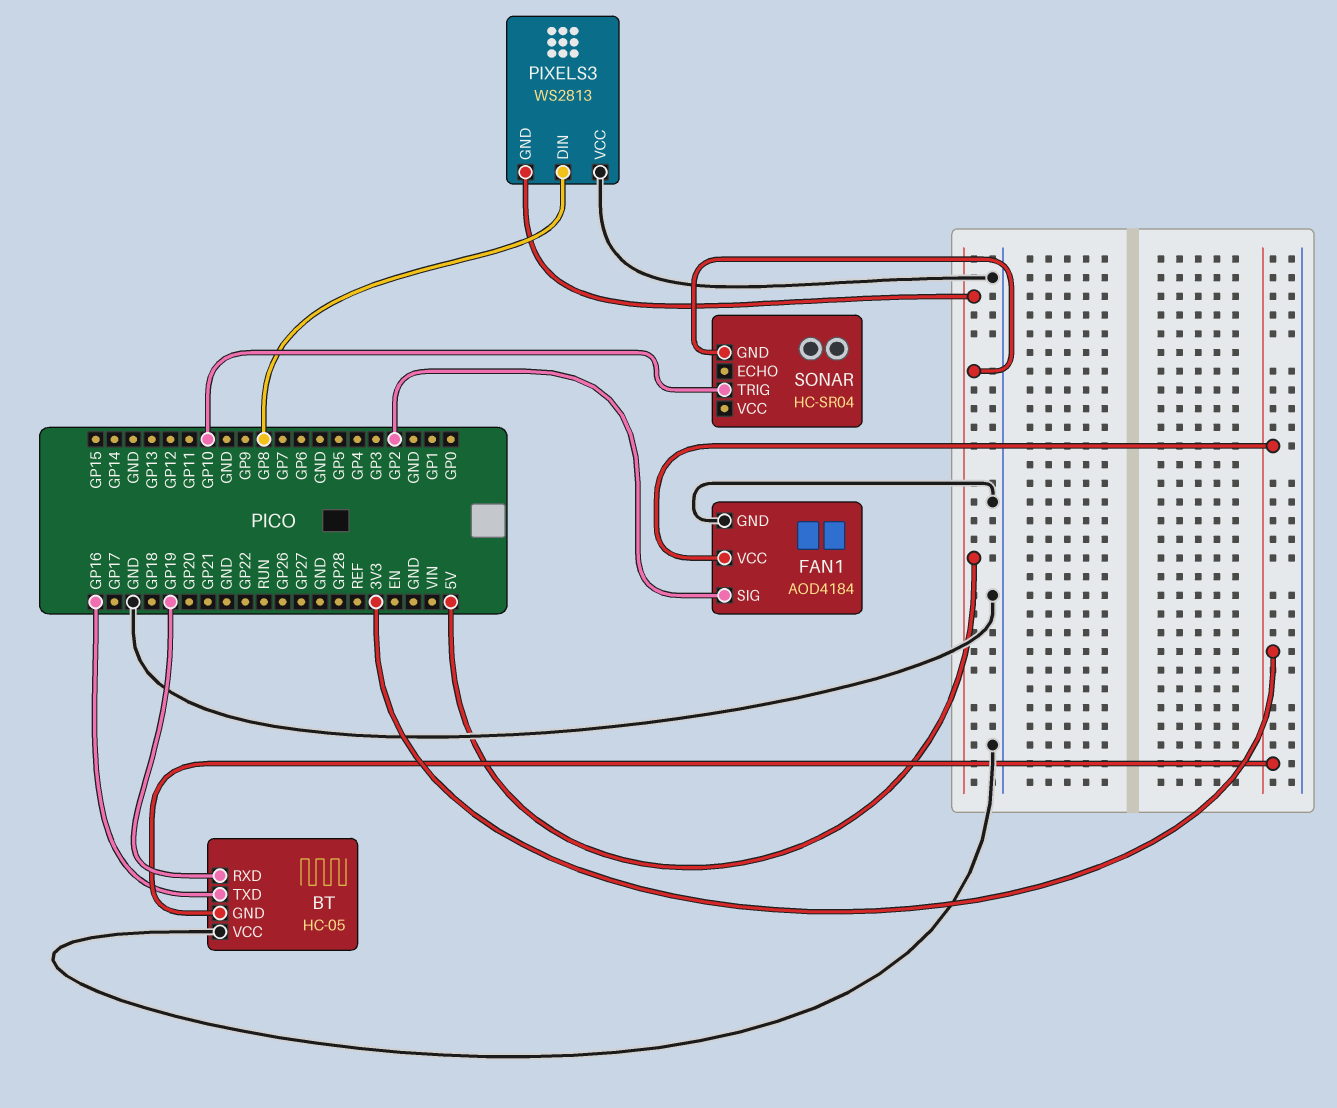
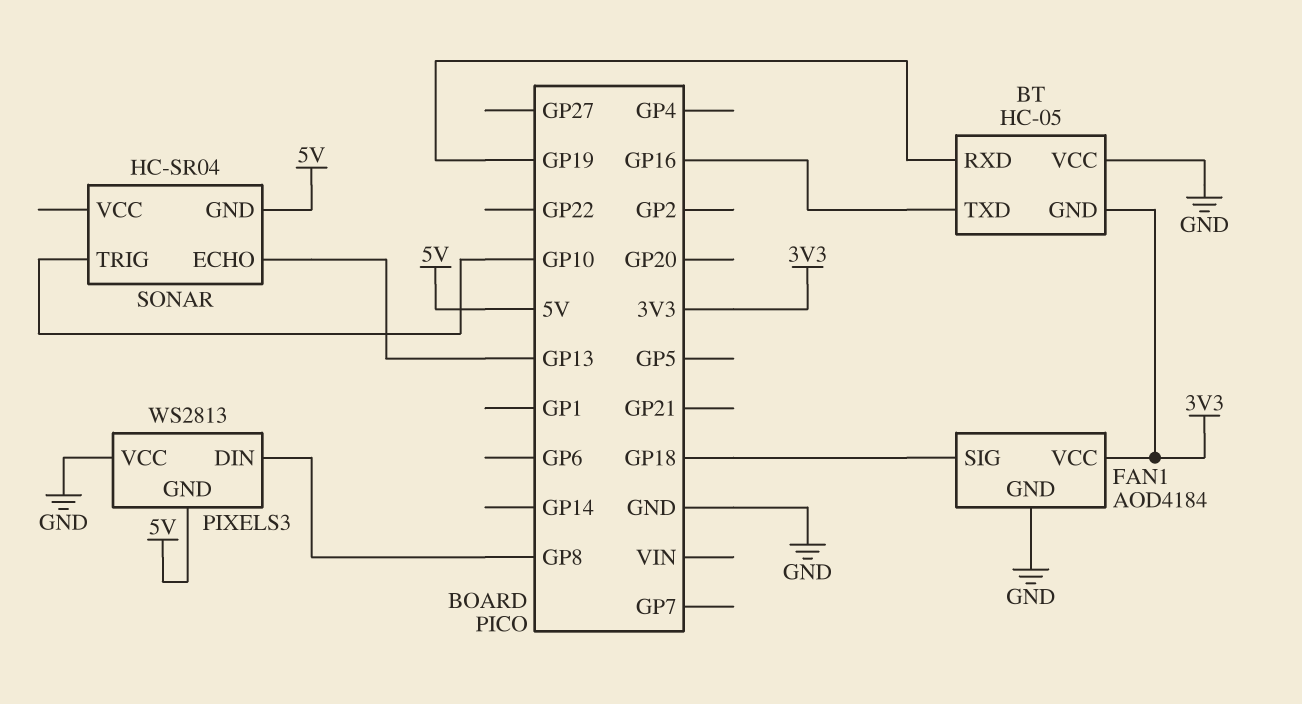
FAN1 pin SIG: GP2 -> GP18
SONAR pin ECHO: none -> GP13

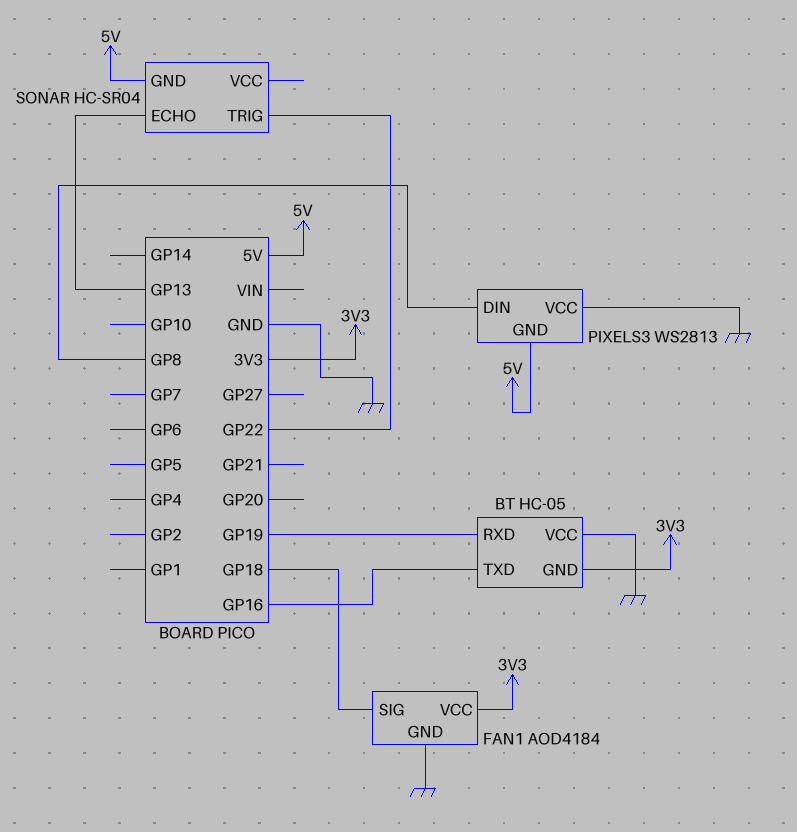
SONAR pin TRIG: GP10 -> GP22

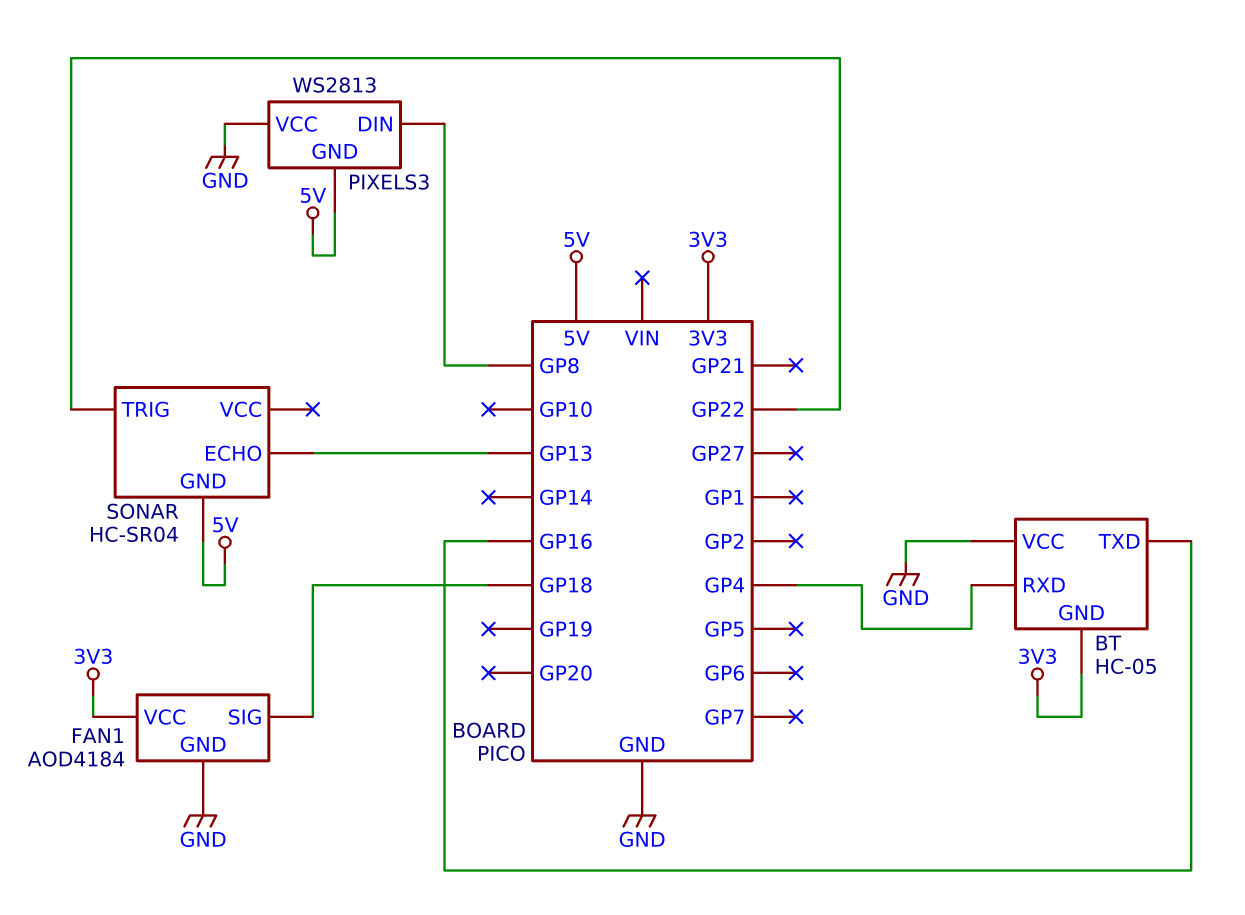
BT pin RXD: GP19 -> GP4

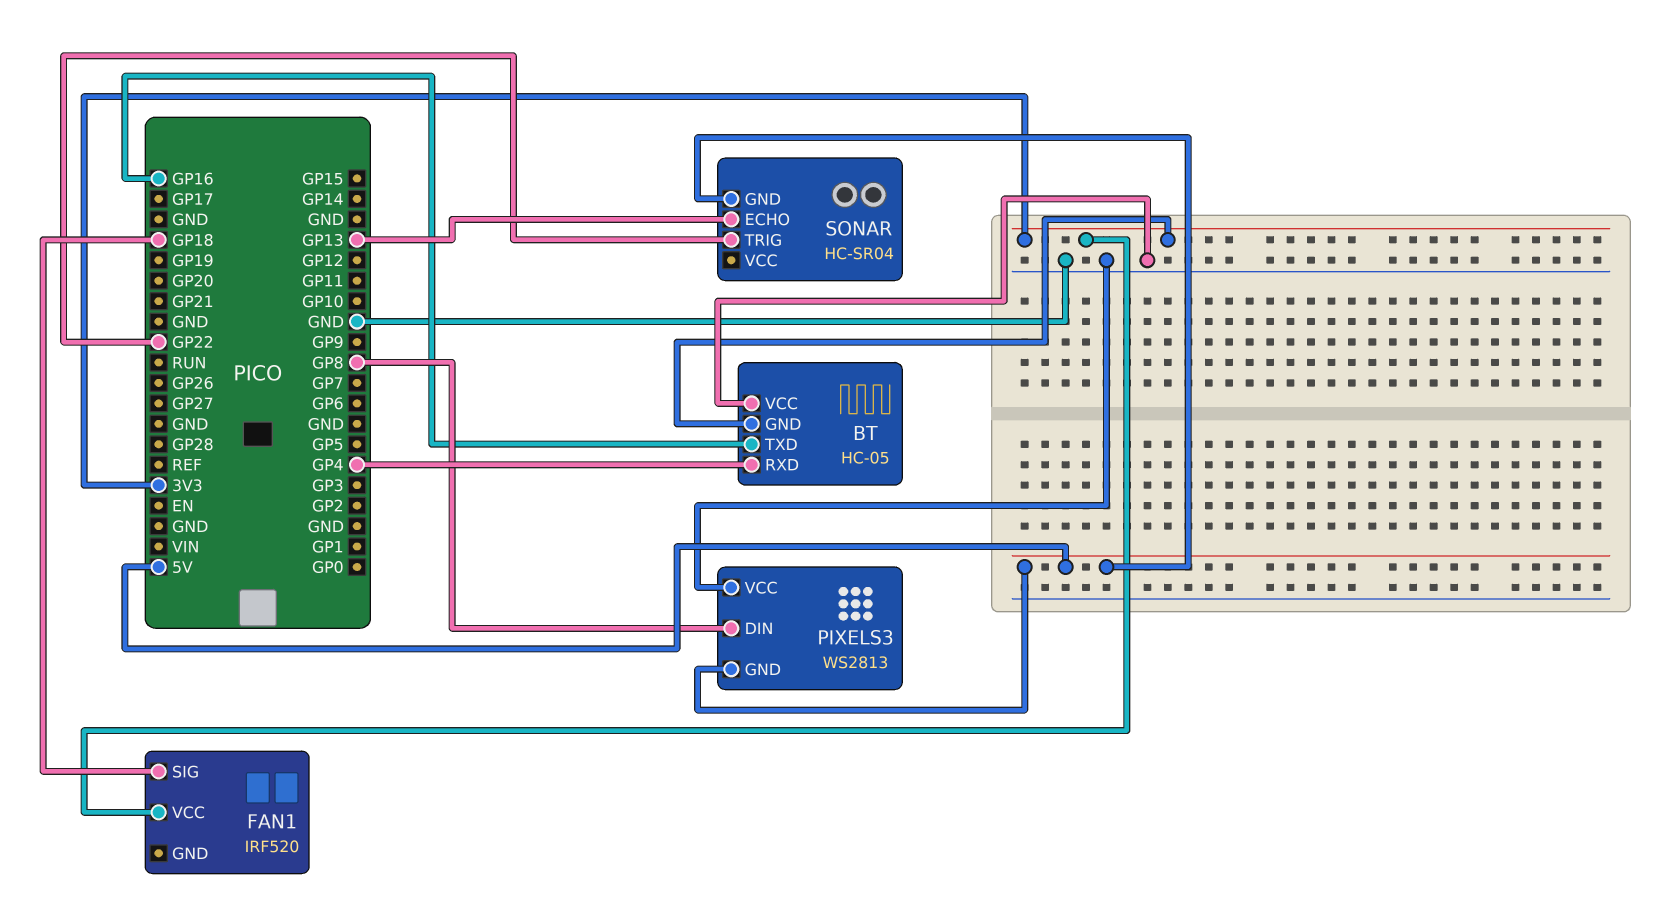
FAN1: AOD4184 -> IRF520
FAN1 pin GND: GND -> none

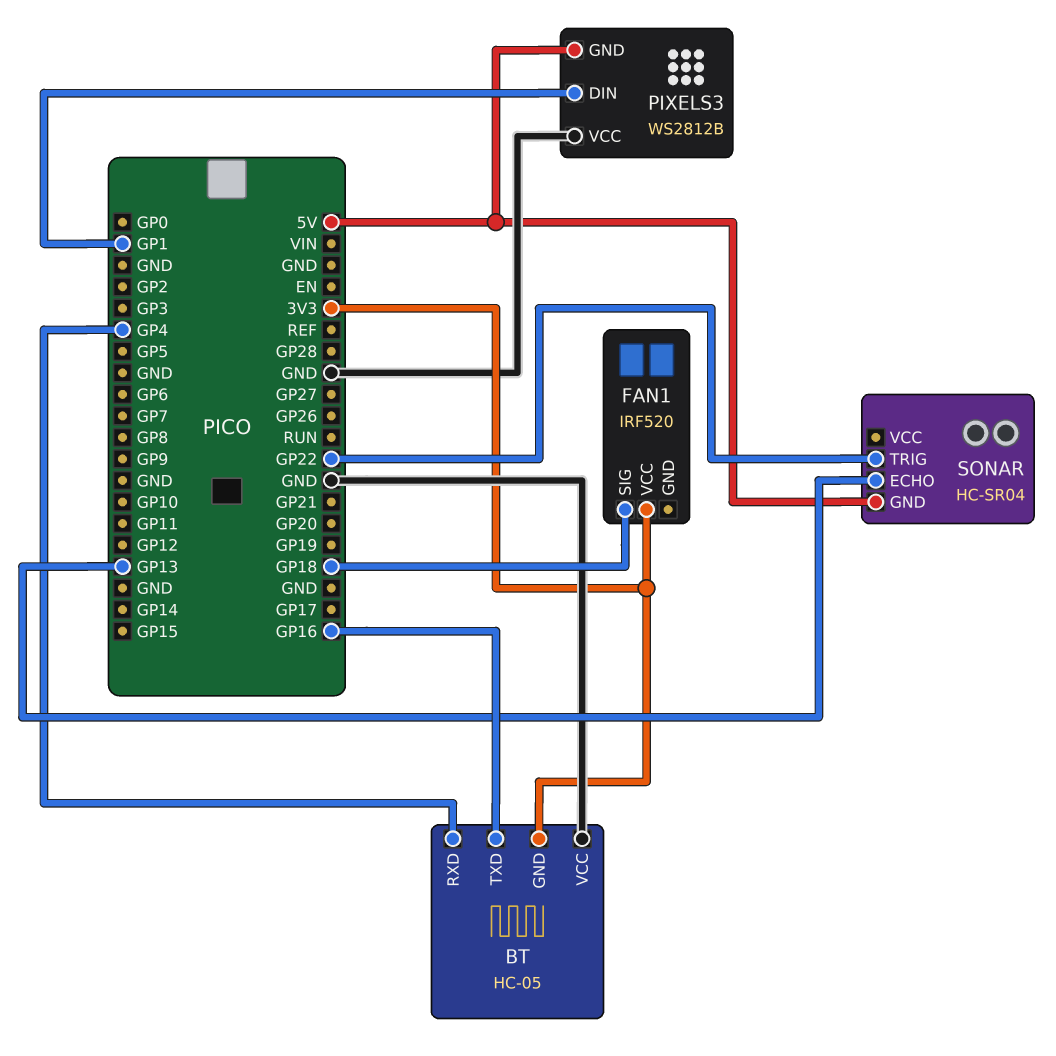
PIXELS3: WS2813 -> WS2812B
PIXELS3 pin DIN: GP8 -> GP1

